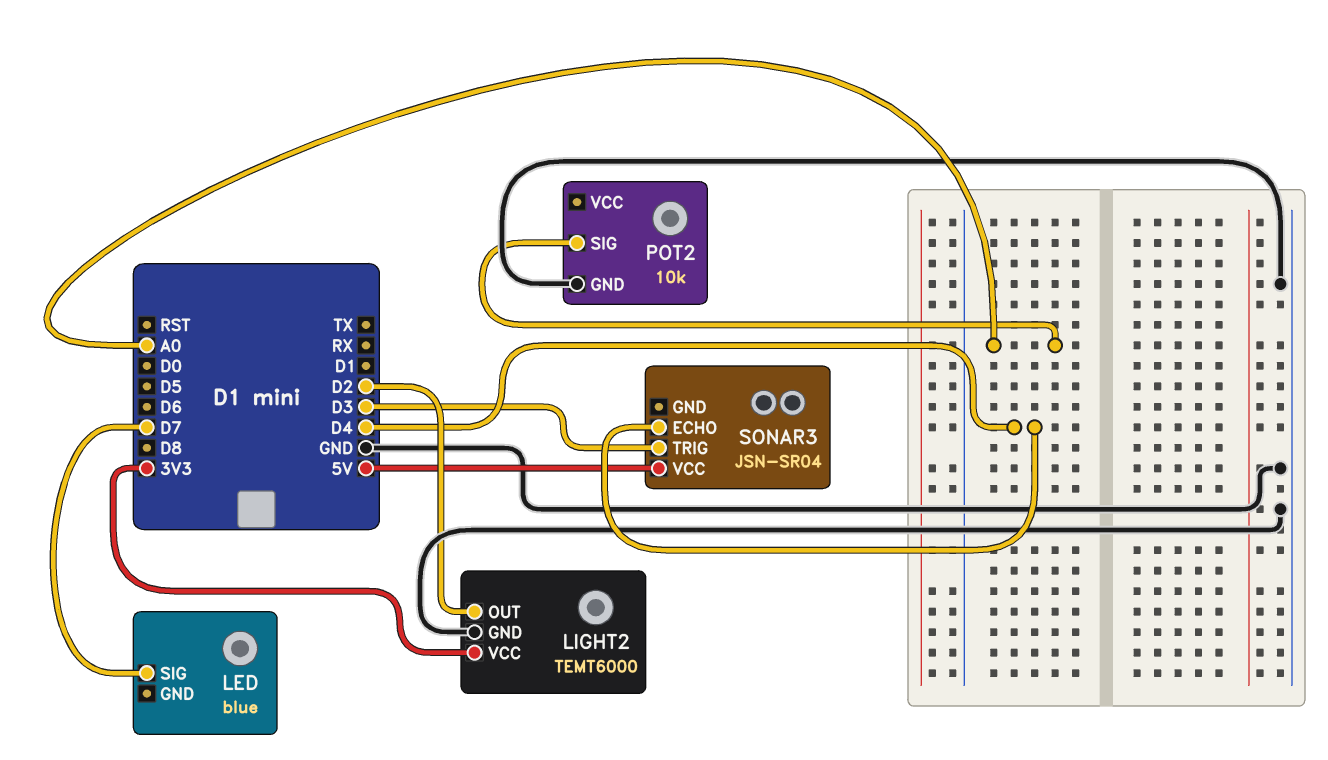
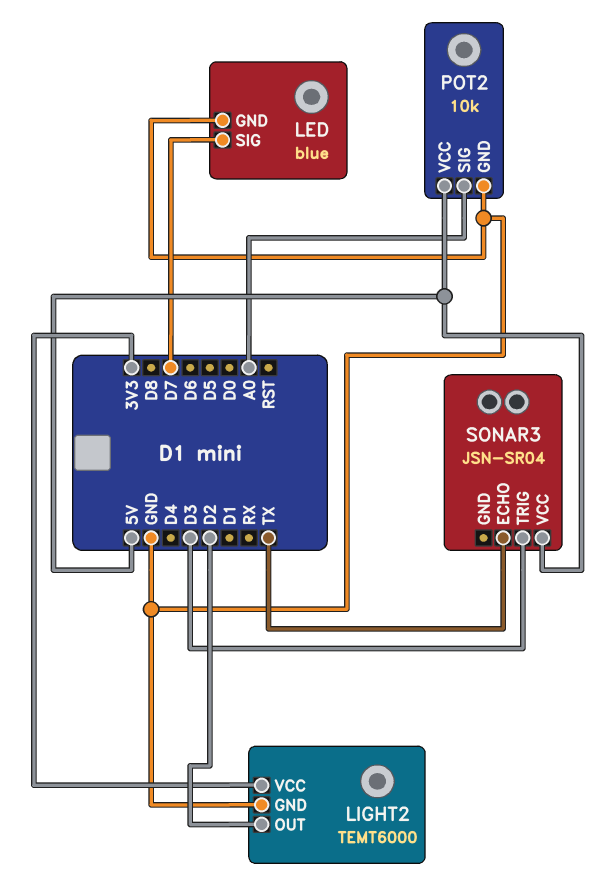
LED pin GND: none -> GND
POT2 pin VCC: none -> 5V
SONAR3 pin ECHO: D4 -> TX

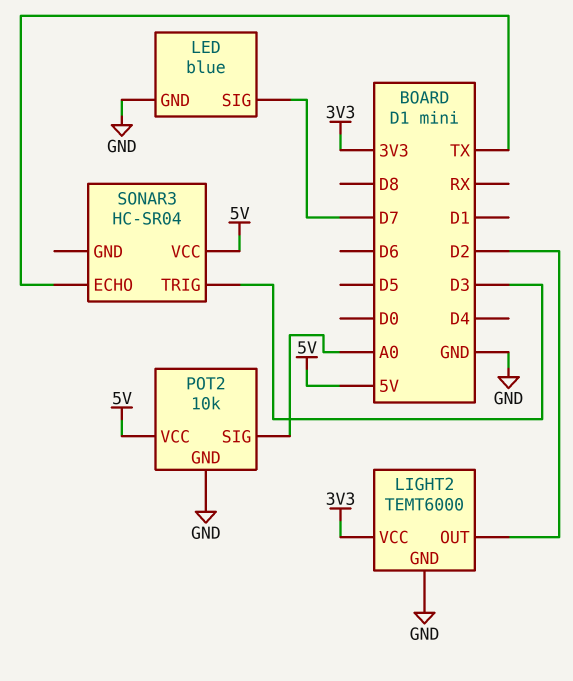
SONAR3: JSN-SR04 -> HC-SR04

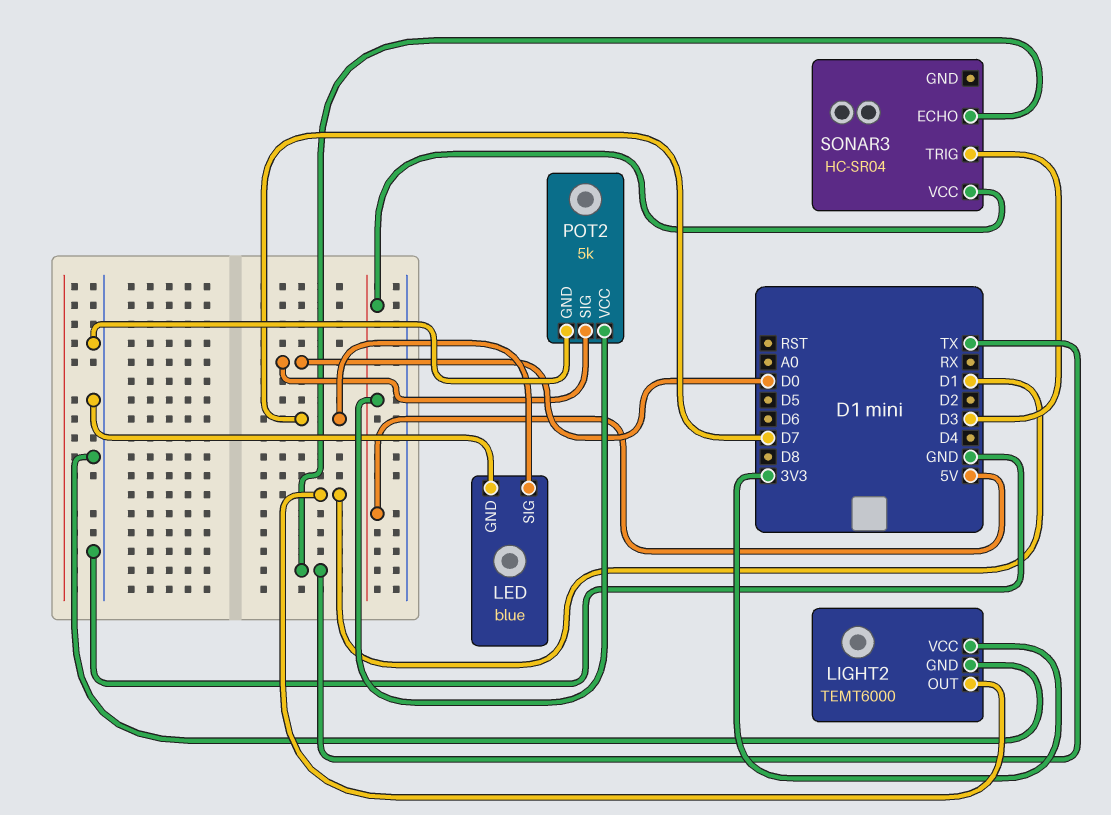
LIGHT2 pin OUT: D2 -> D1
POT2: 10k -> 5k
POT2 pin SIG: A0 -> D0

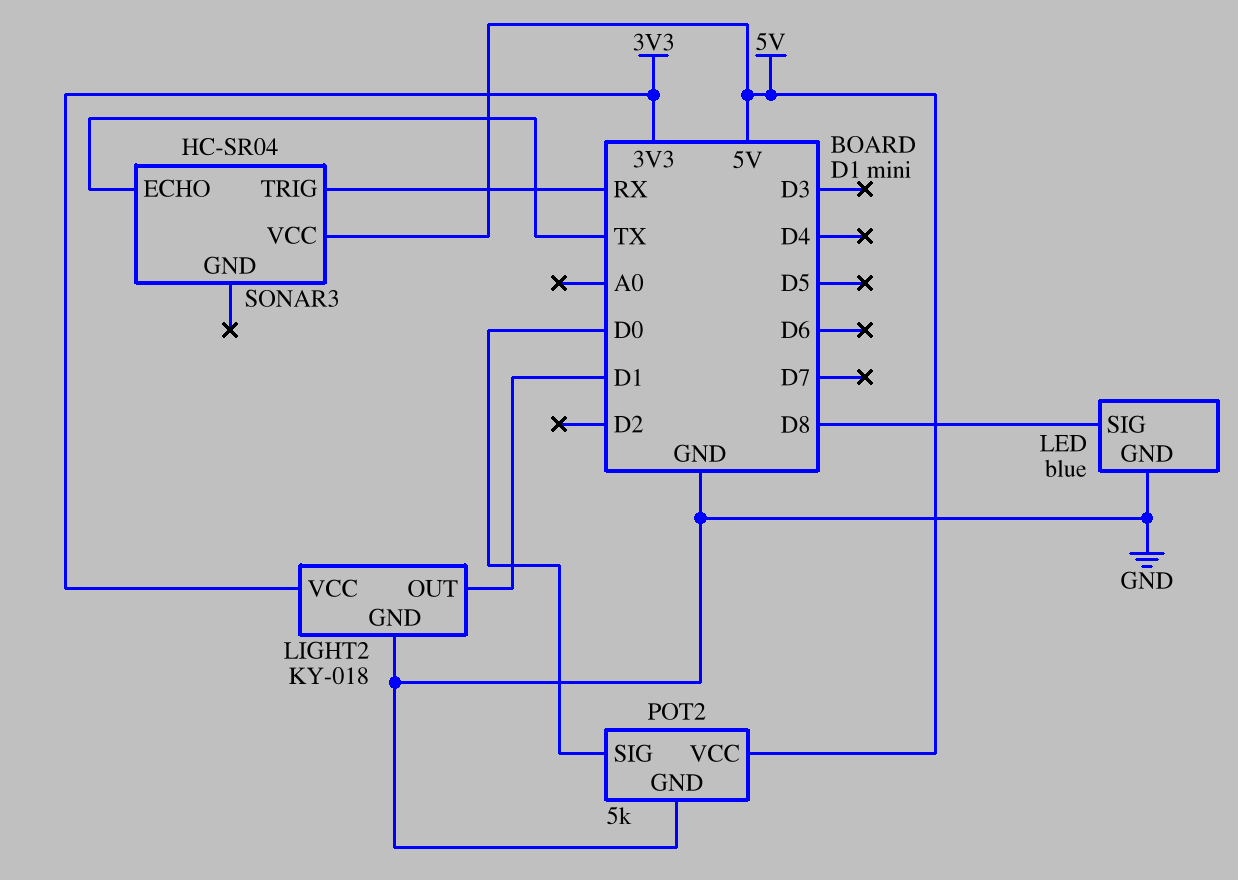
LED pin SIG: D7 -> D8
LIGHT2: TEMT6000 -> KY-018
SONAR3 pin TRIG: D3 -> RX

